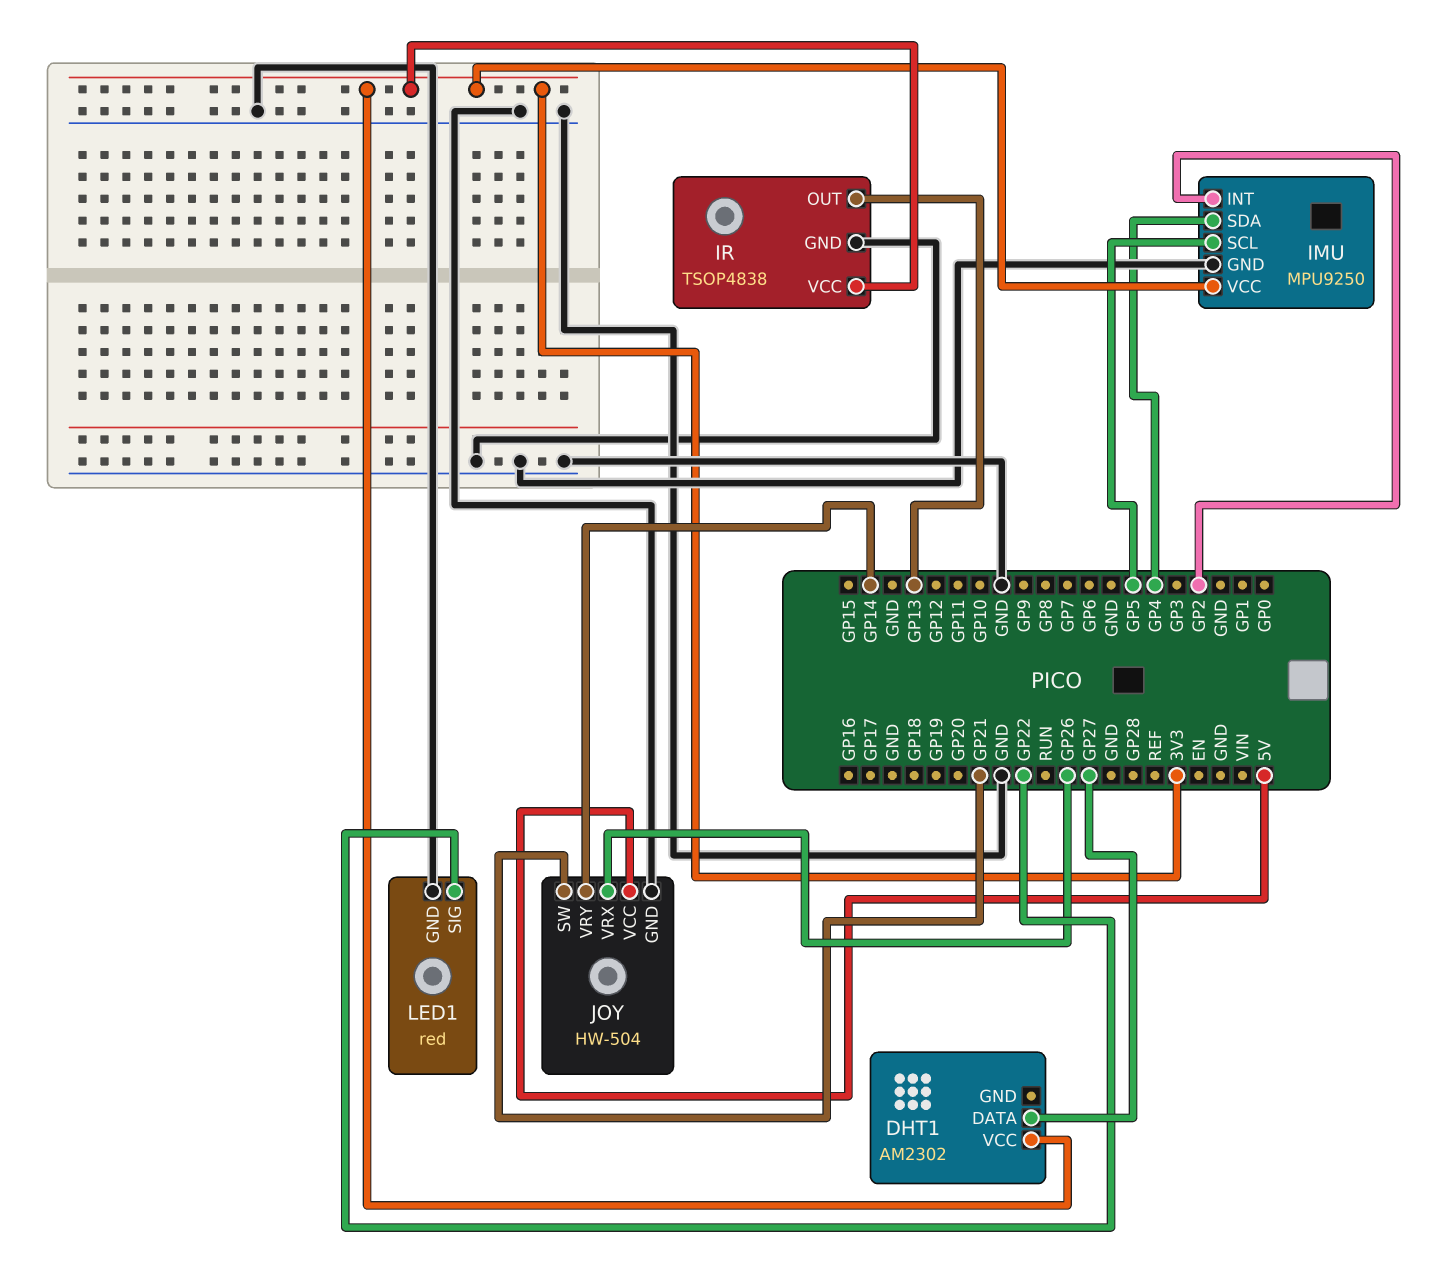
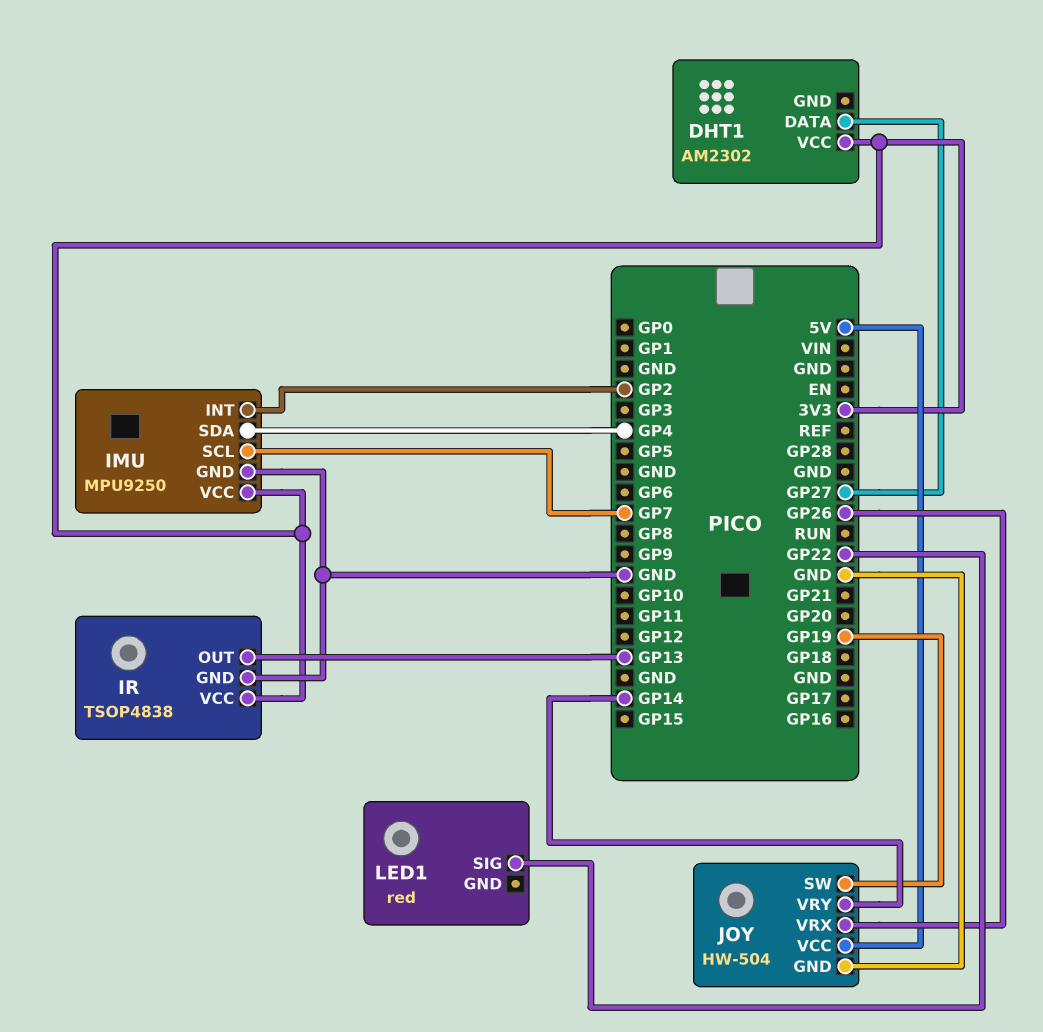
IMU pin SCL: GP5 -> GP7
JOY pin SW: GP21 -> GP19
LED1 pin GND: GND -> none

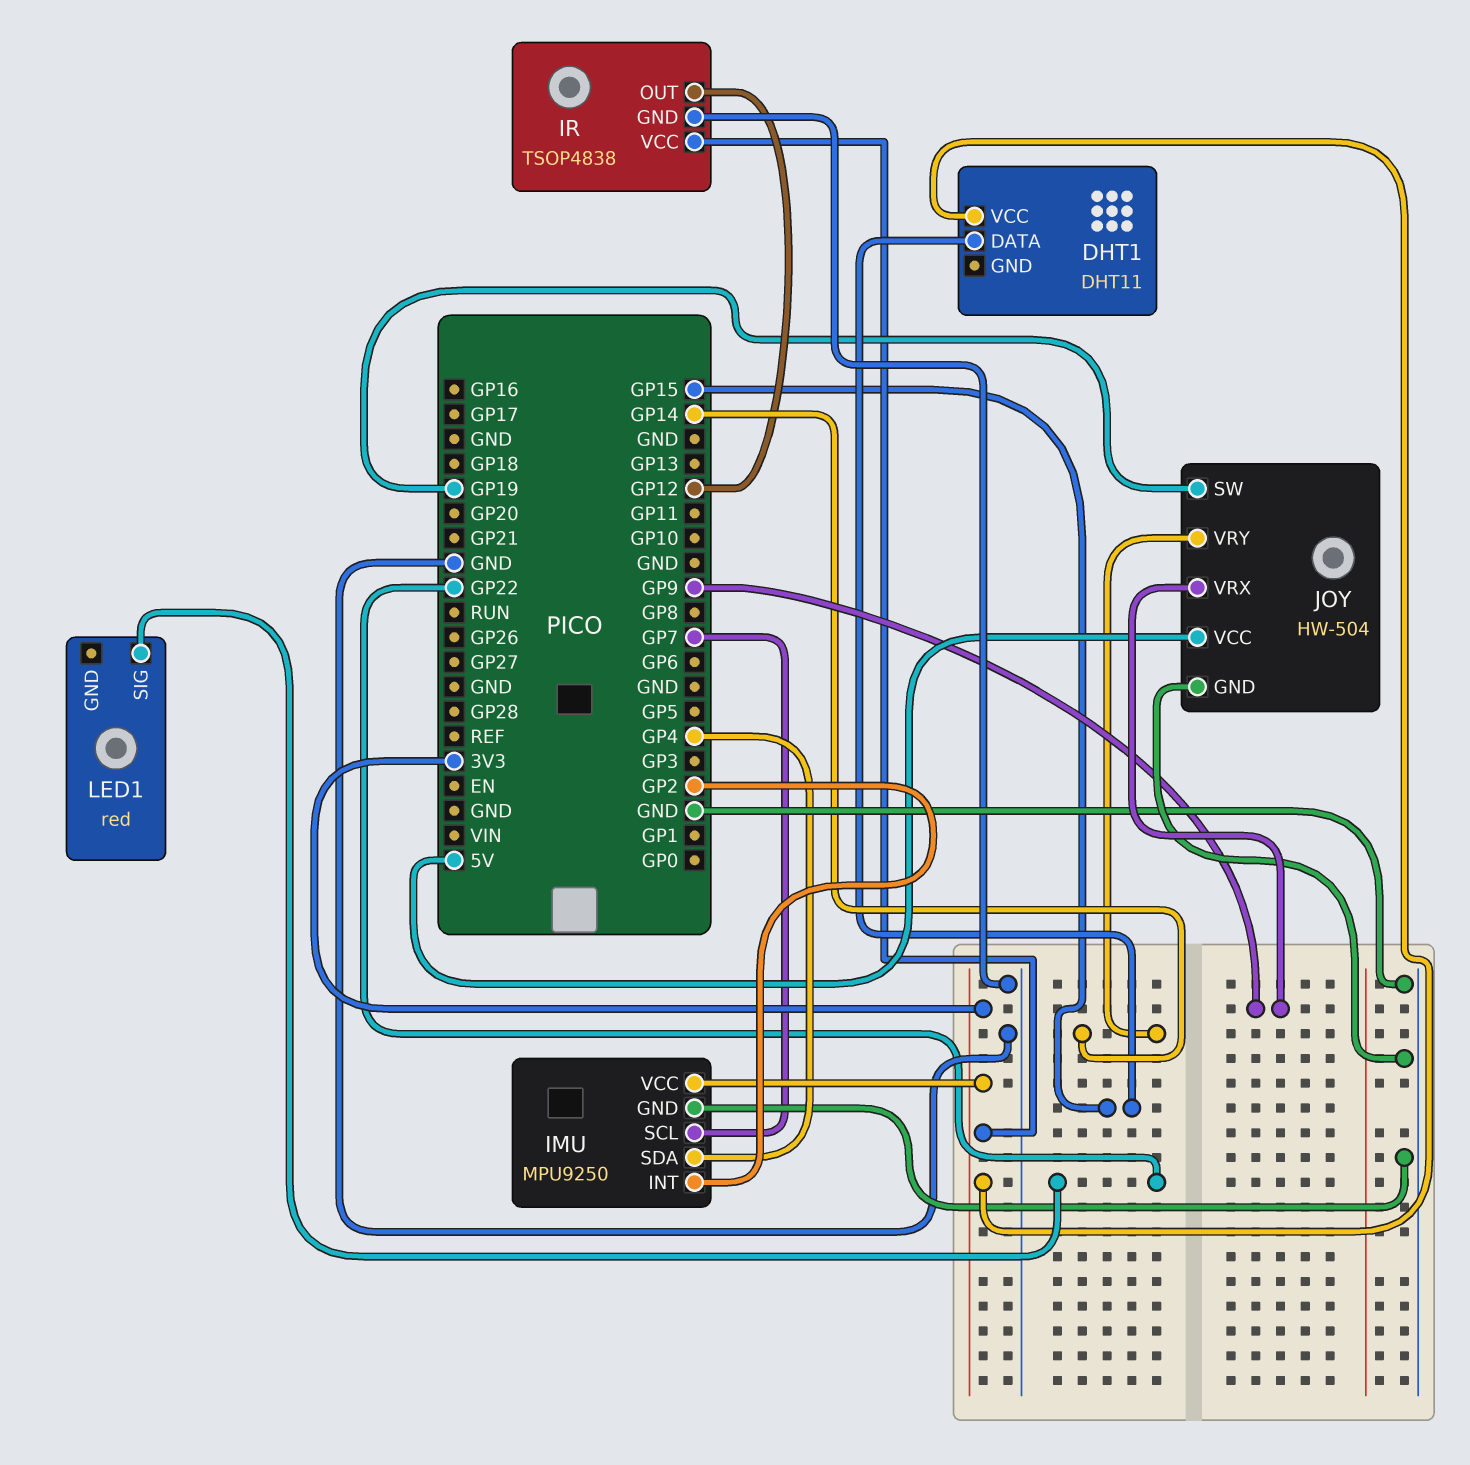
DHT1: AM2302 -> DHT11
DHT1 pin DATA: GP27 -> GP15
IR pin OUT: GP13 -> GP12
JOY pin VRX: GP26 -> GP9

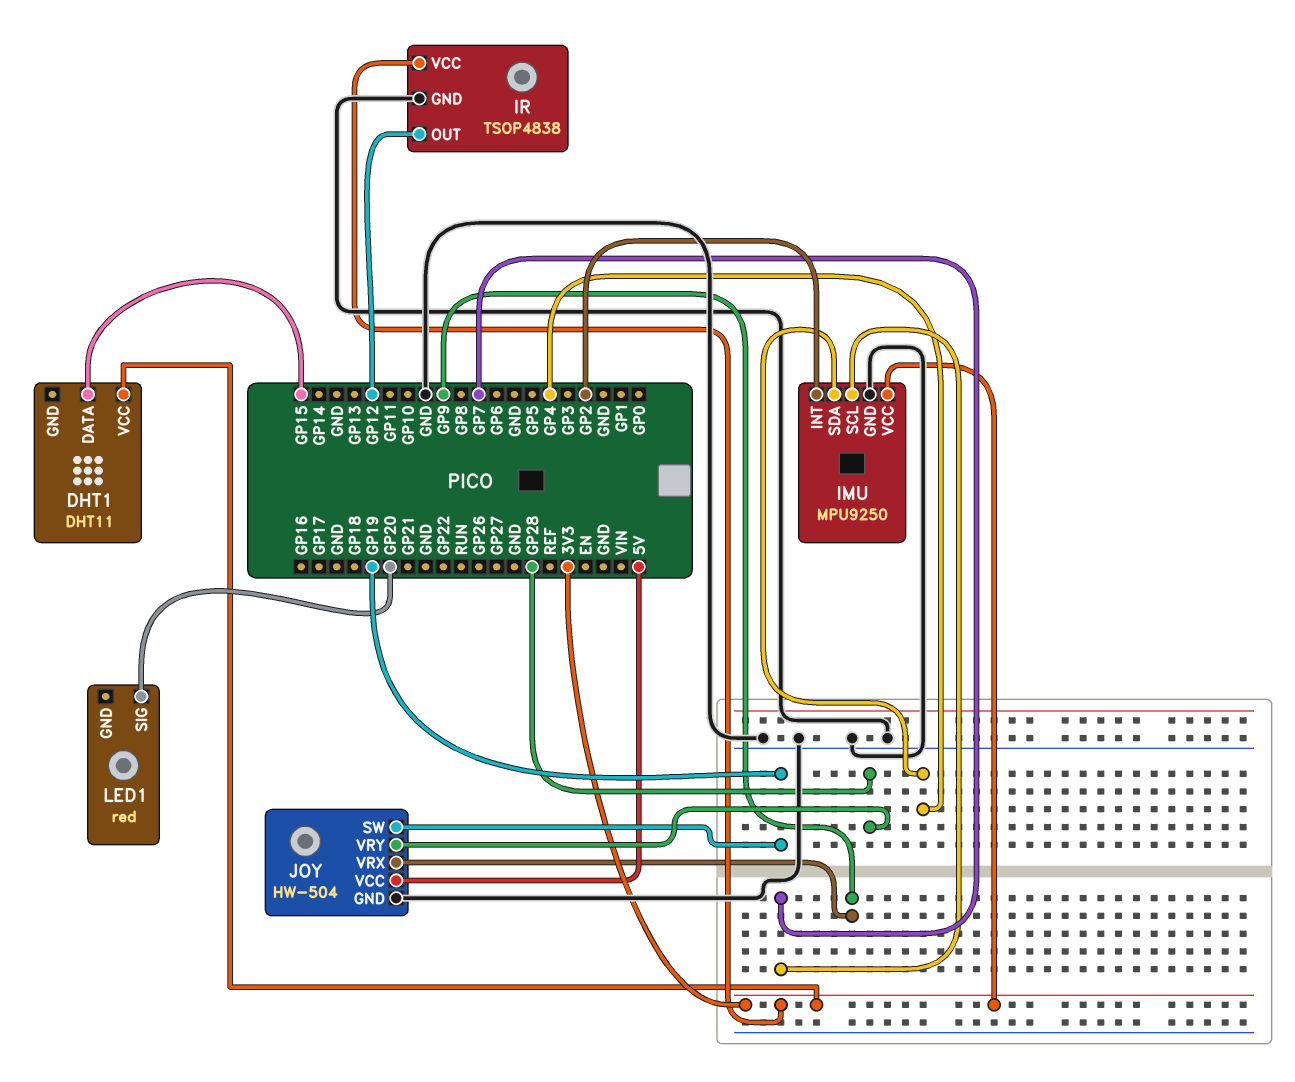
JOY pin VRY: GP14 -> GP28
LED1 pin SIG: GP22 -> GP20

